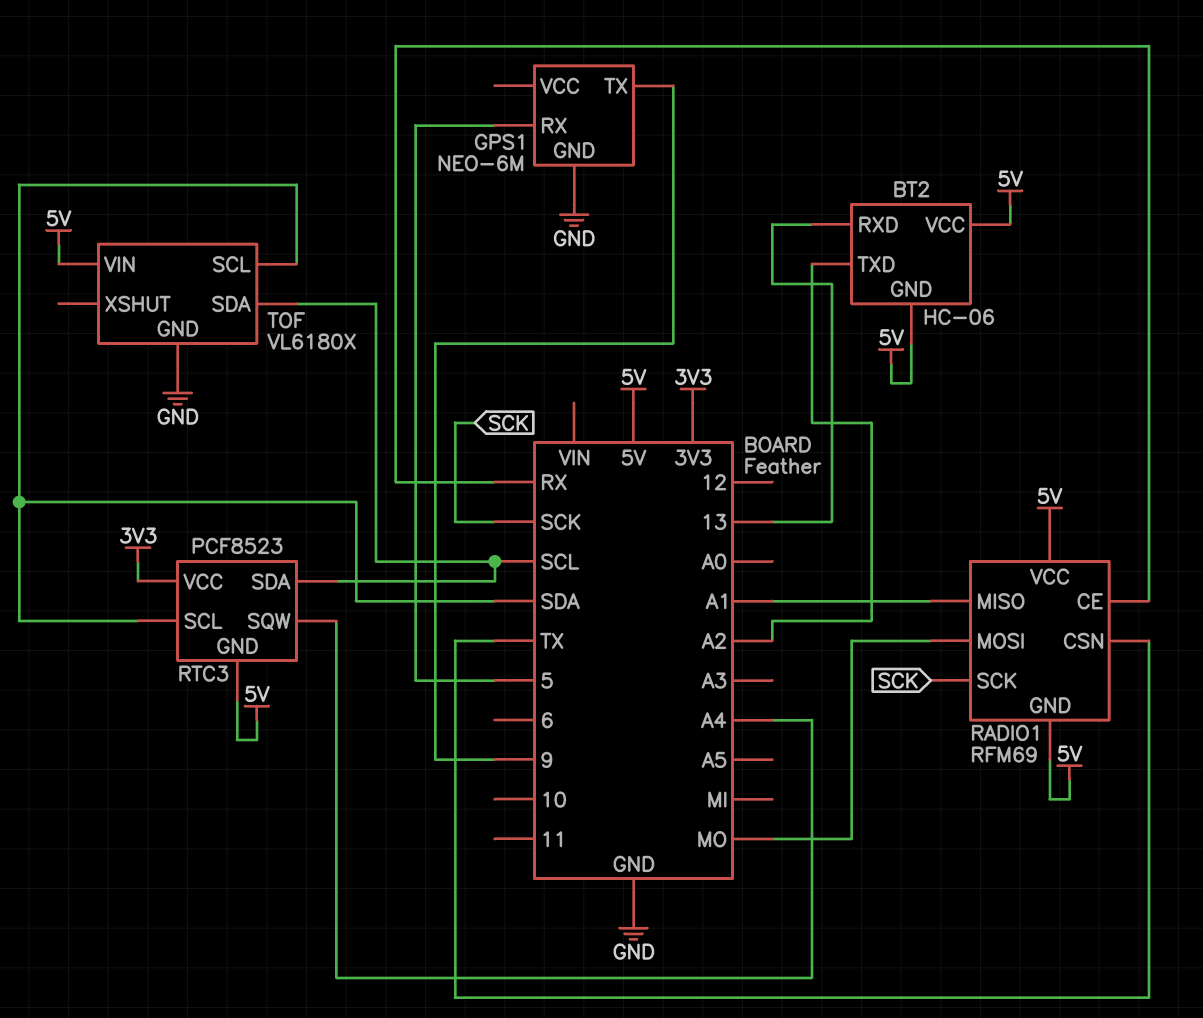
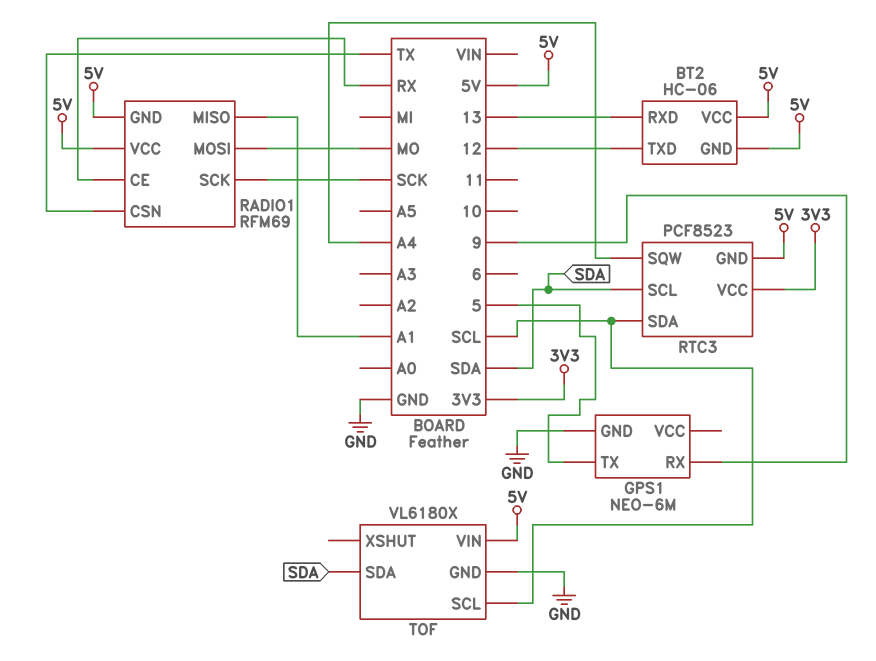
BT2 pin TXD: A2 -> 12
GPS1 pin RX: 5 -> 9
GPS1 pin TX: 9 -> 5
TOF pin SCL: SDA -> SCL
TOF pin SDA: SCL -> SDA

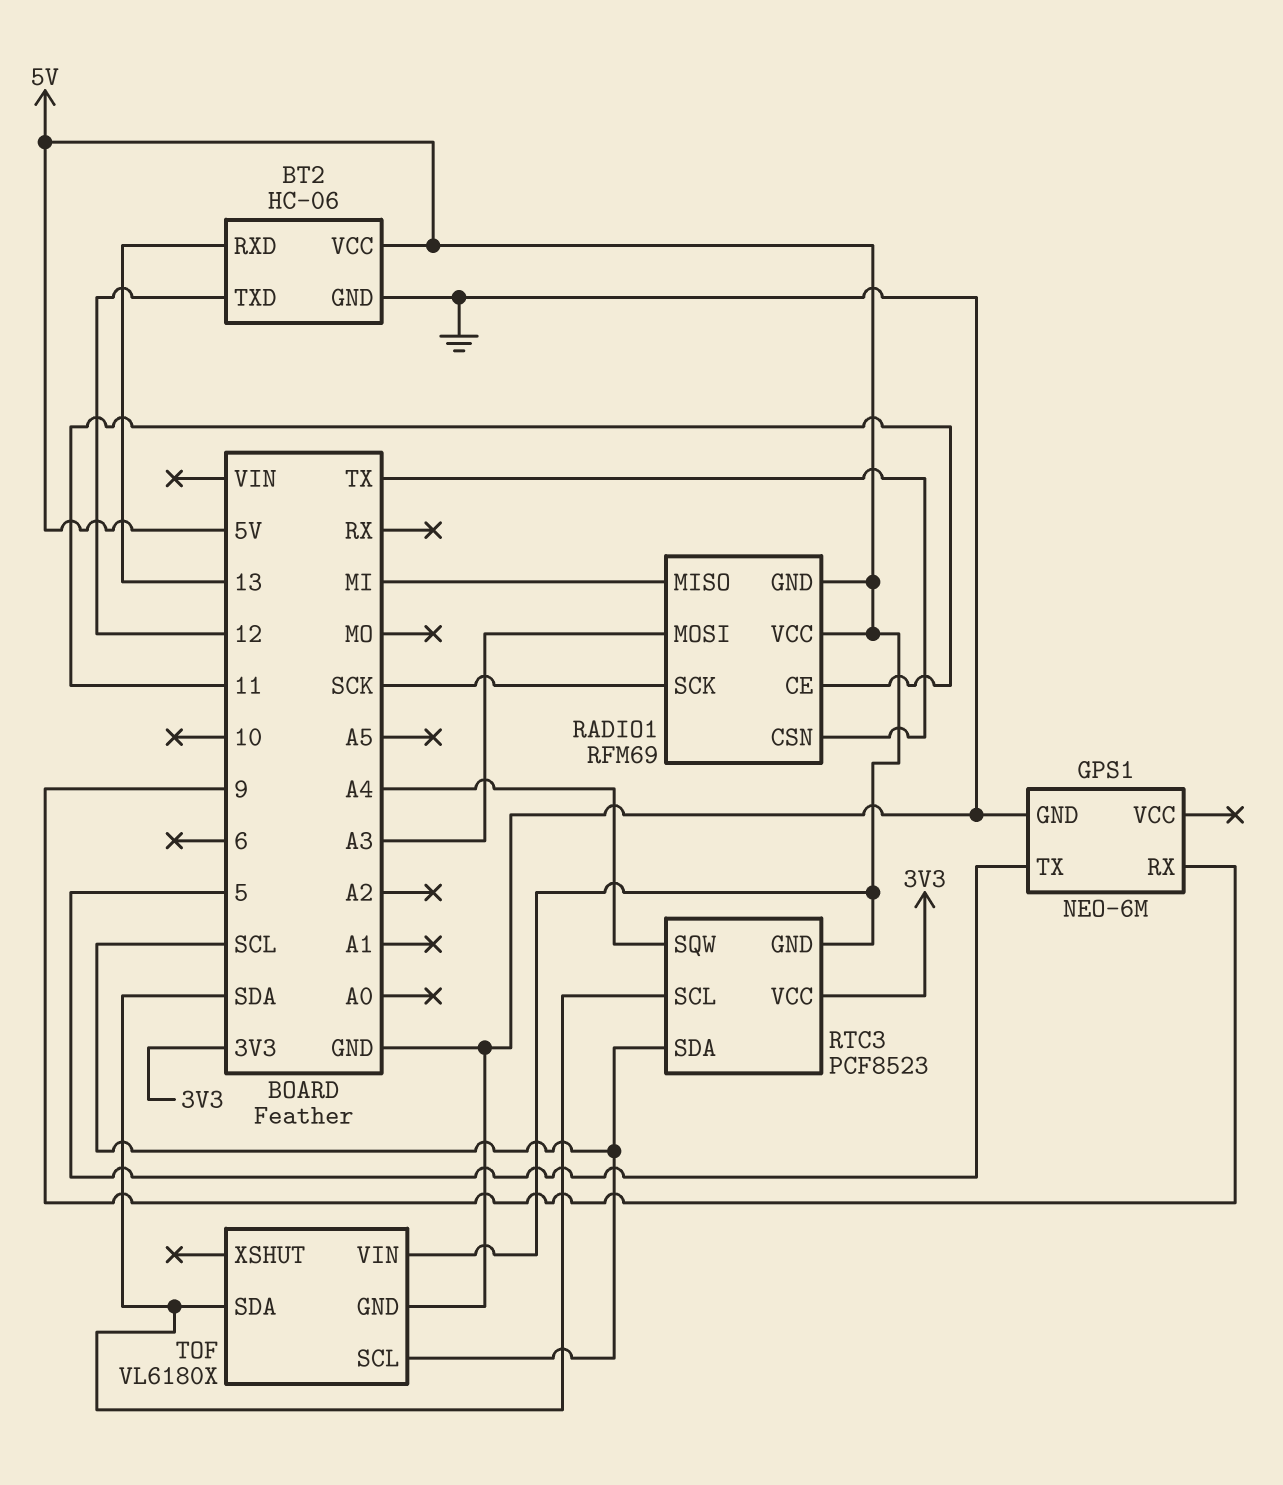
BT2 pin GND: 5V -> GND
RADIO1 pin CE: RX -> 11
RADIO1 pin MISO: A1 -> MI
RADIO1 pin MOSI: MO -> A3

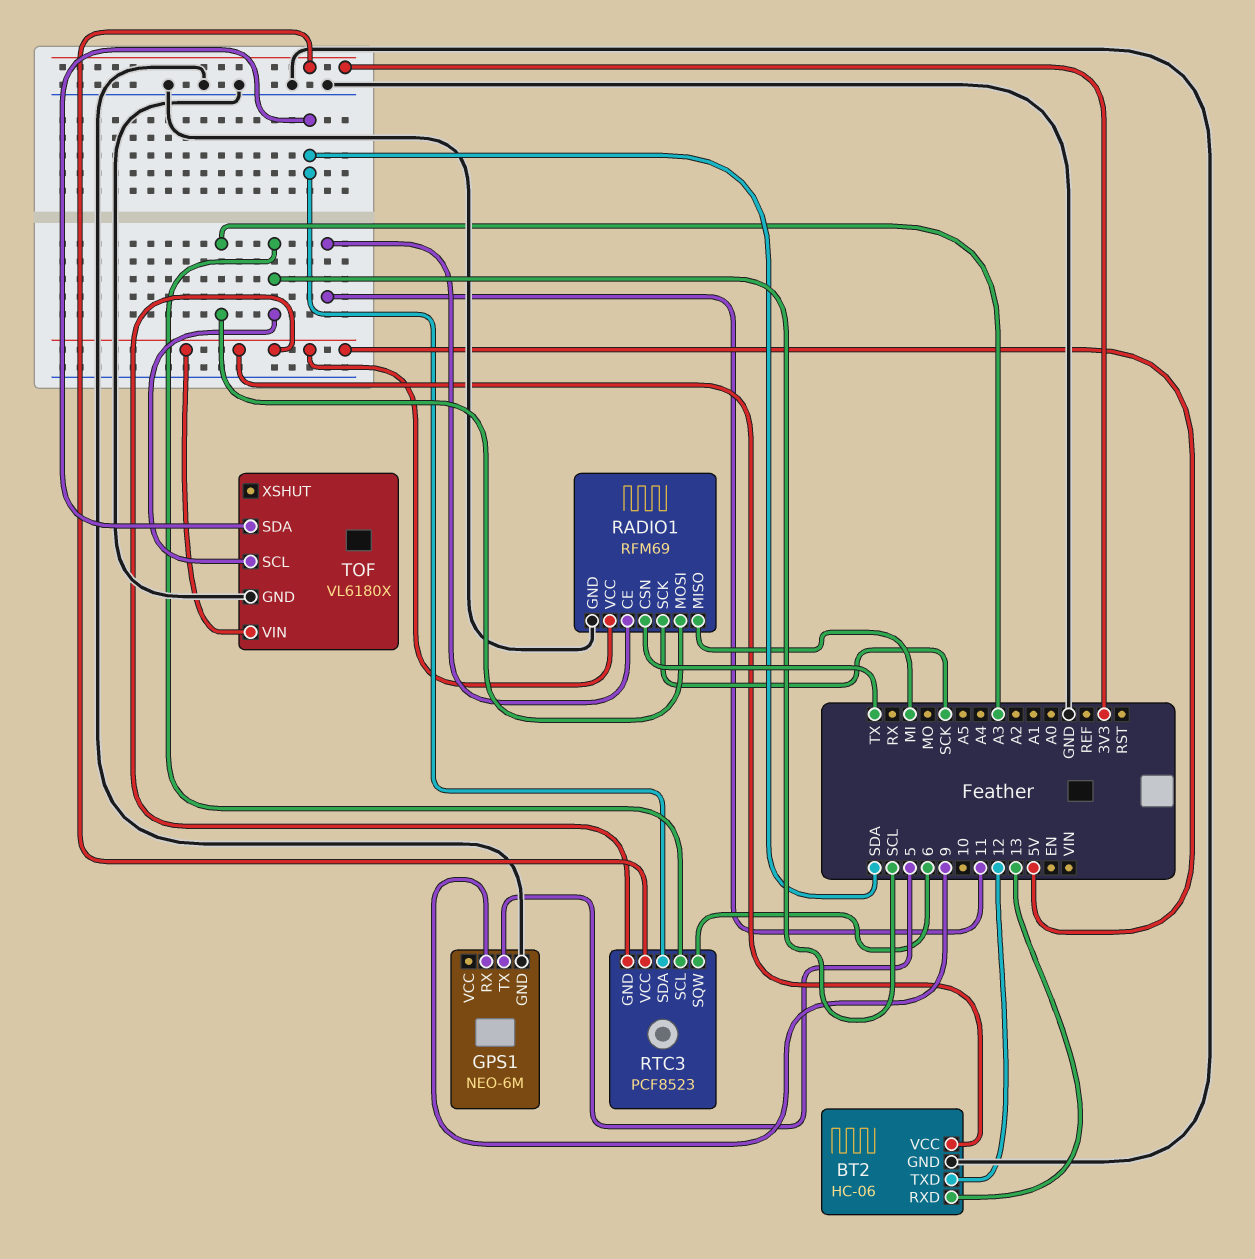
RADIO1 pin GND: 5V -> GND
RTC3 pin SCL: SDA -> SCL
RTC3 pin SDA: SCL -> SDA
RTC3 pin SQW: A4 -> 6

